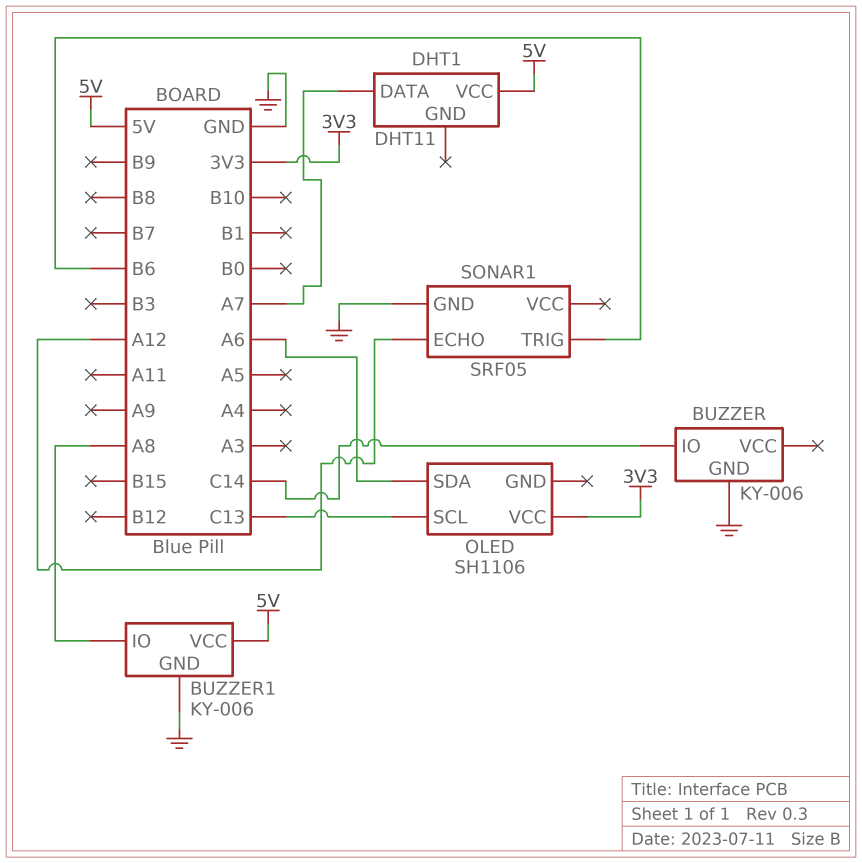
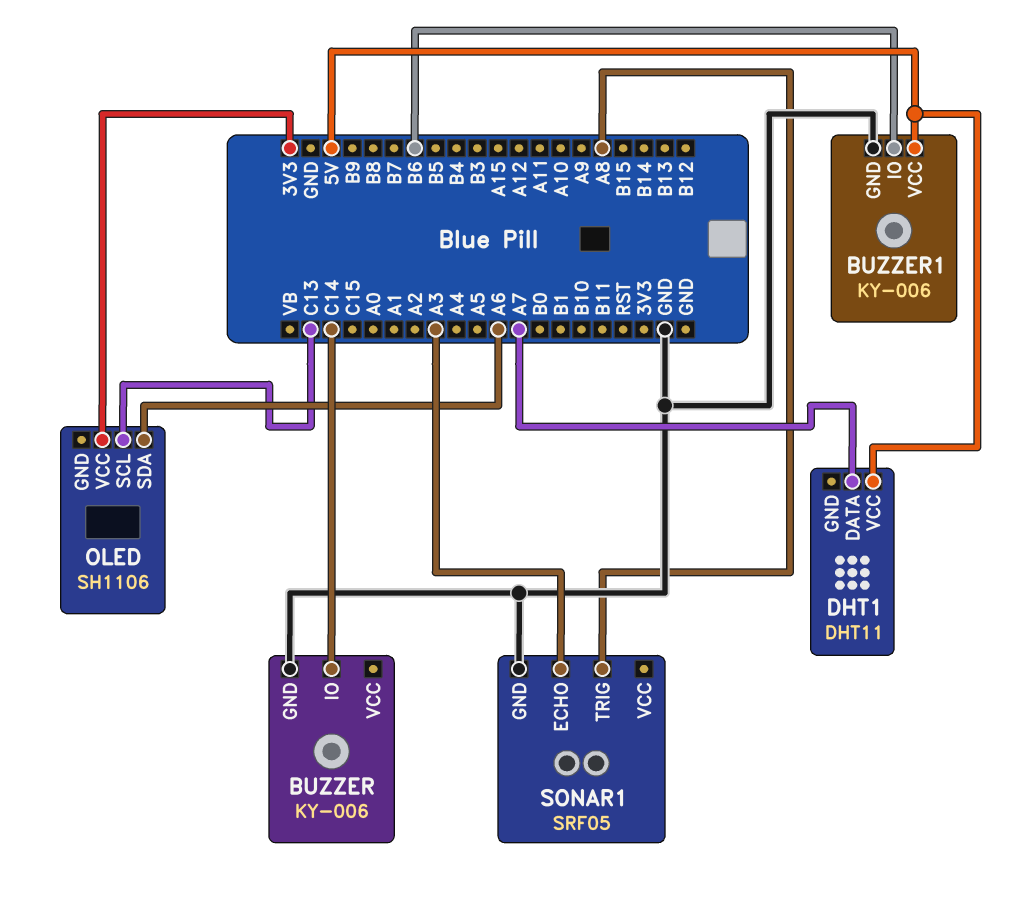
BUZZER1 pin IO: A8 -> B6
SONAR1 pin ECHO: A12 -> A3
SONAR1 pin TRIG: B6 -> A8

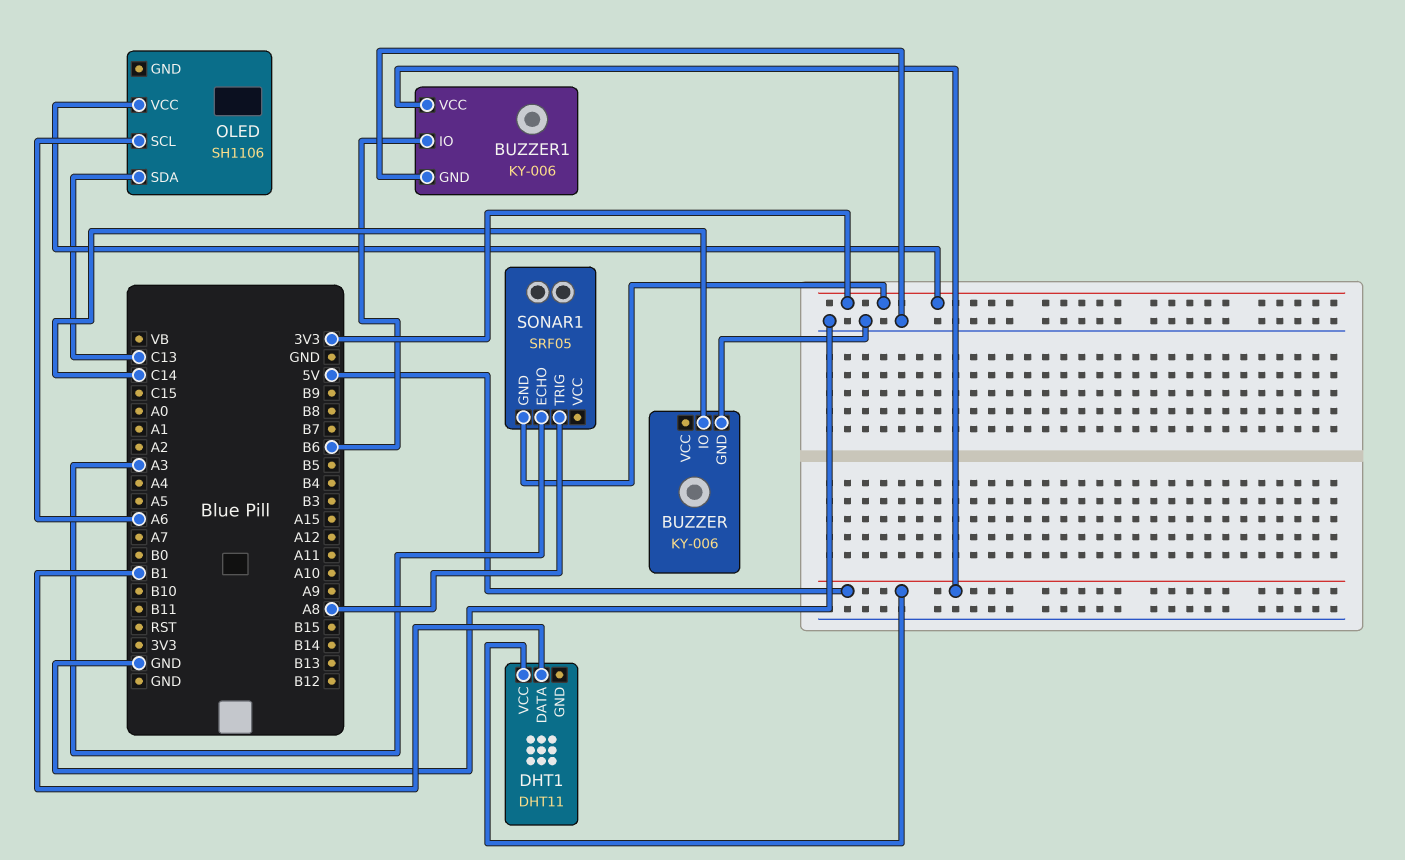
DHT1 pin DATA: A7 -> B1
OLED pin SCL: C13 -> A6
OLED pin SDA: A6 -> C13
SONAR1 pin GND: GND -> 3V3

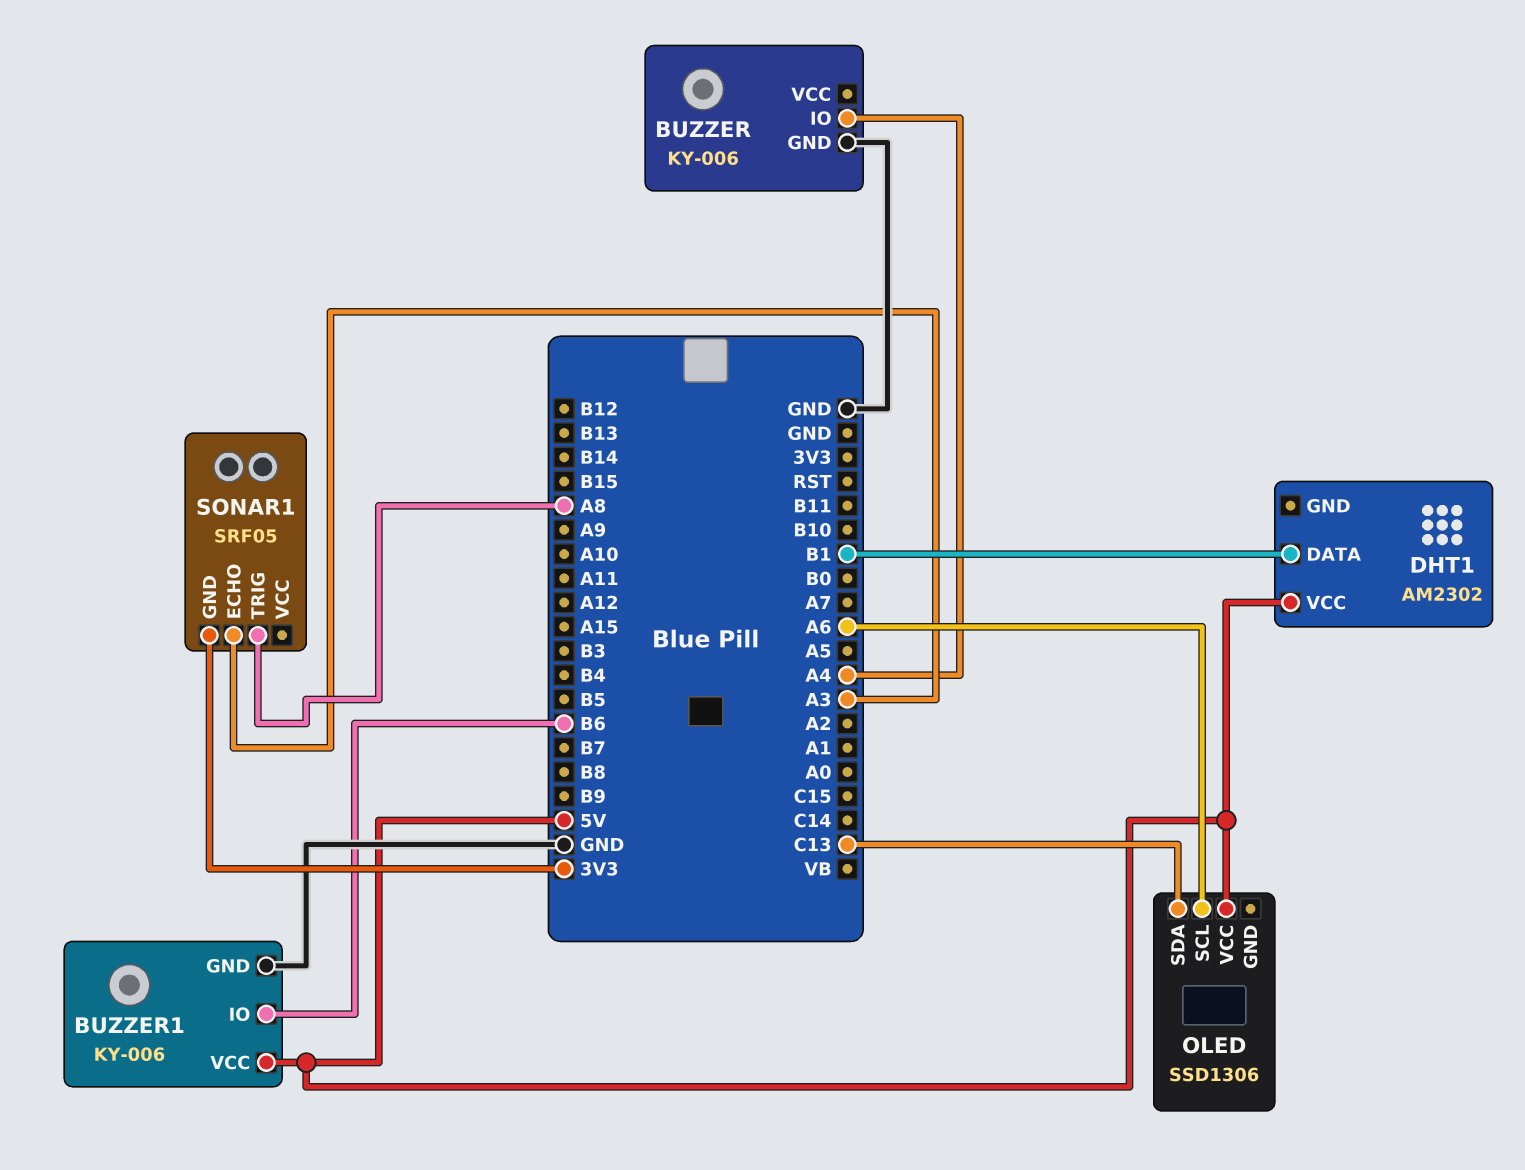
BUZZER pin IO: C14 -> A4
DHT1: DHT11 -> AM2302
OLED: SH1106 -> SSD1306
OLED pin VCC: 3V3 -> 5V

